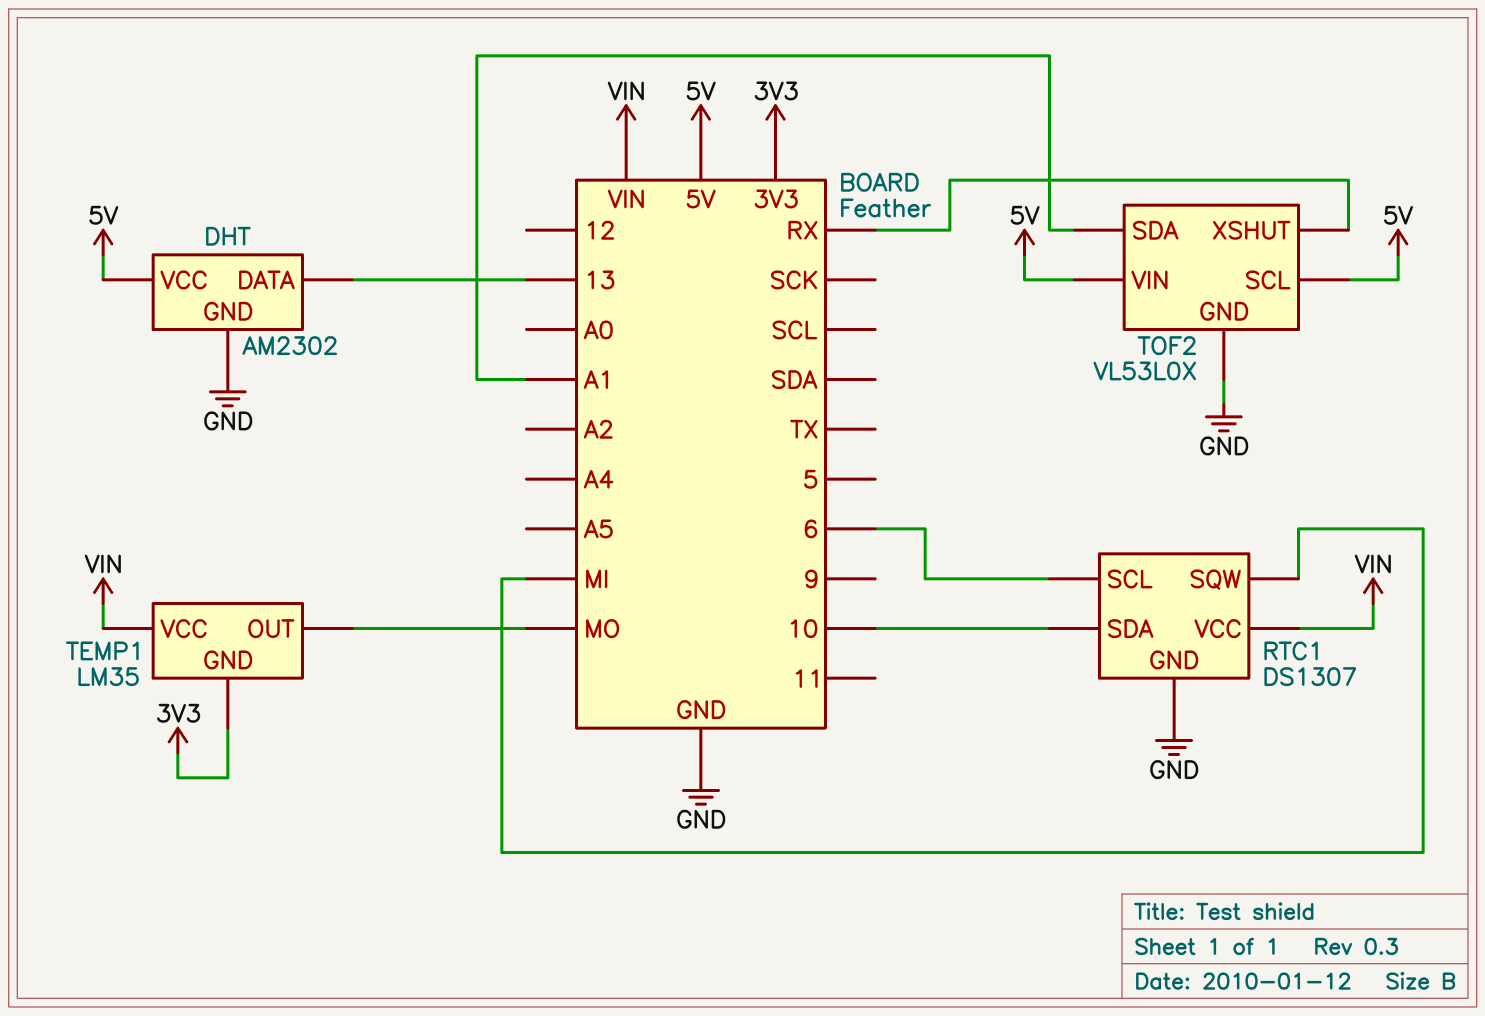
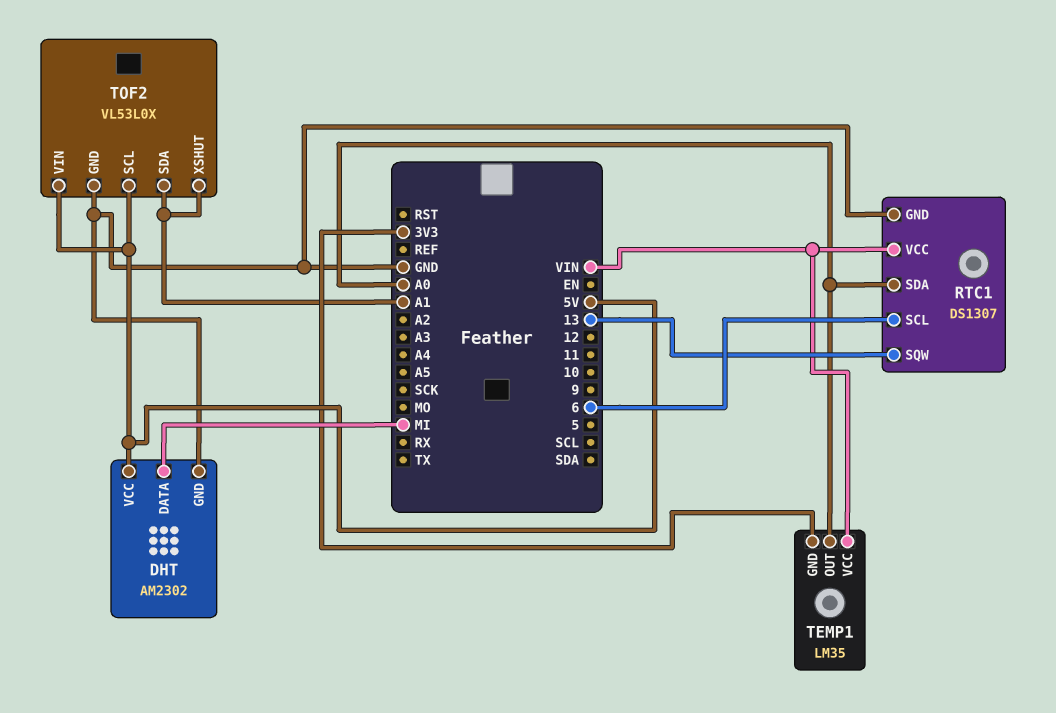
DHT pin DATA: 13 -> MI
RTC1 pin SDA: 10 -> A0
RTC1 pin SQW: MI -> 13
TEMP1 pin OUT: MO -> A0
TOF2 pin XSHUT: RX -> A1

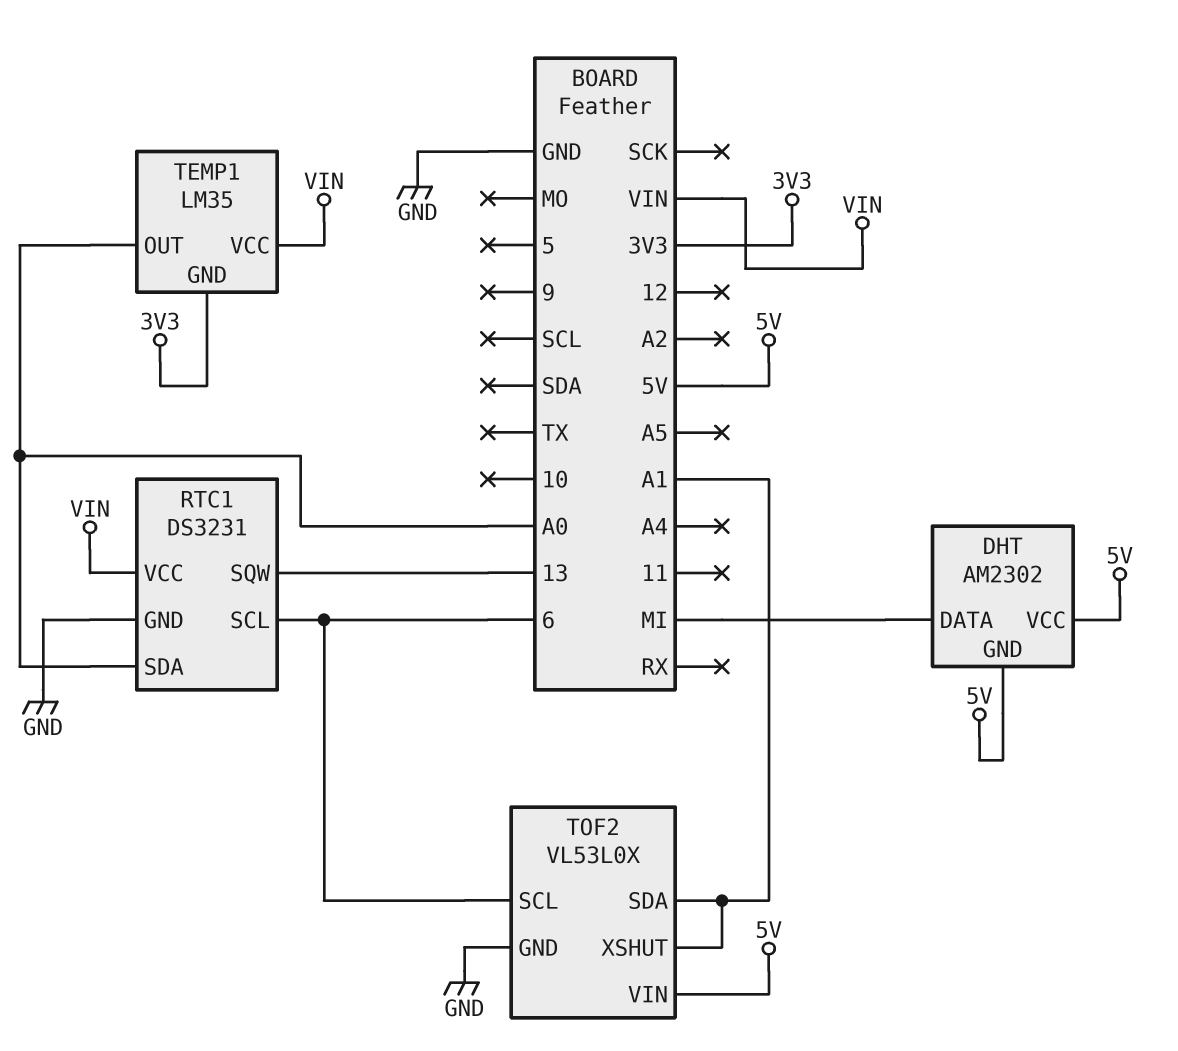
DHT pin GND: GND -> 5V
RTC1: DS1307 -> DS3231
TOF2 pin SCL: 5V -> 6

